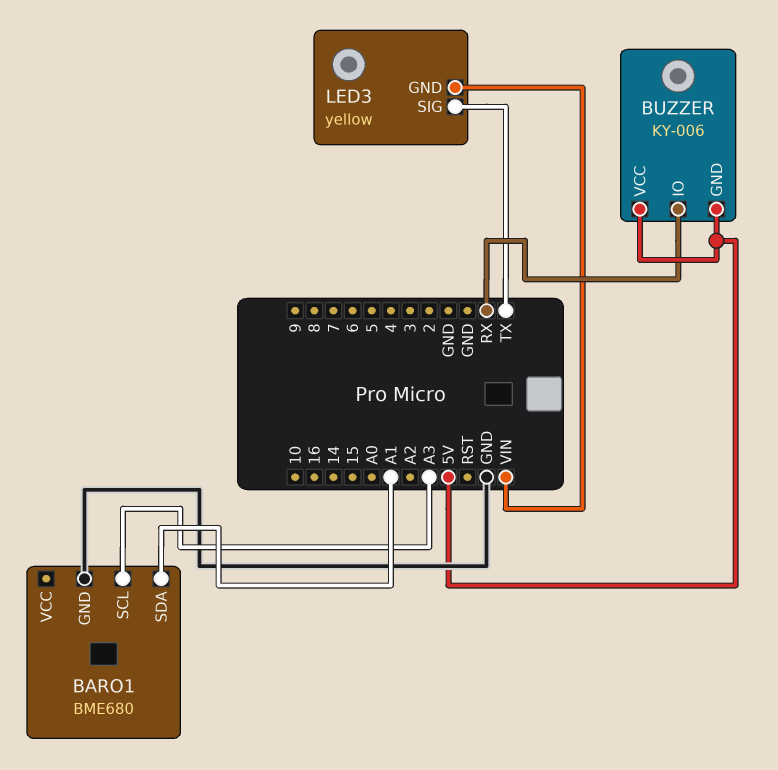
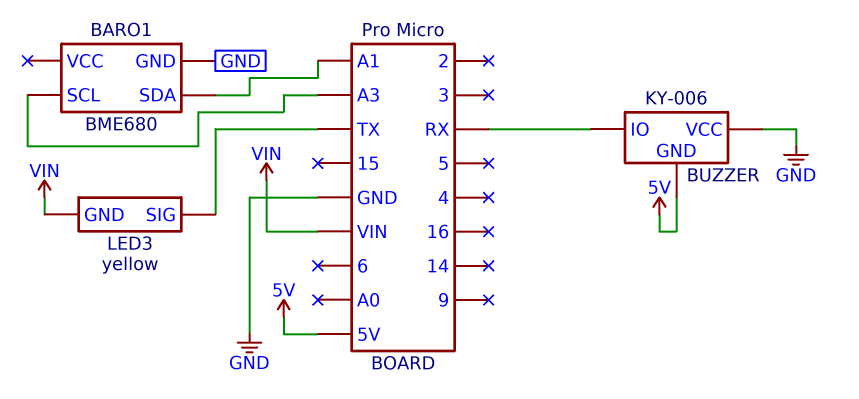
BUZZER pin VCC: 5V -> GND

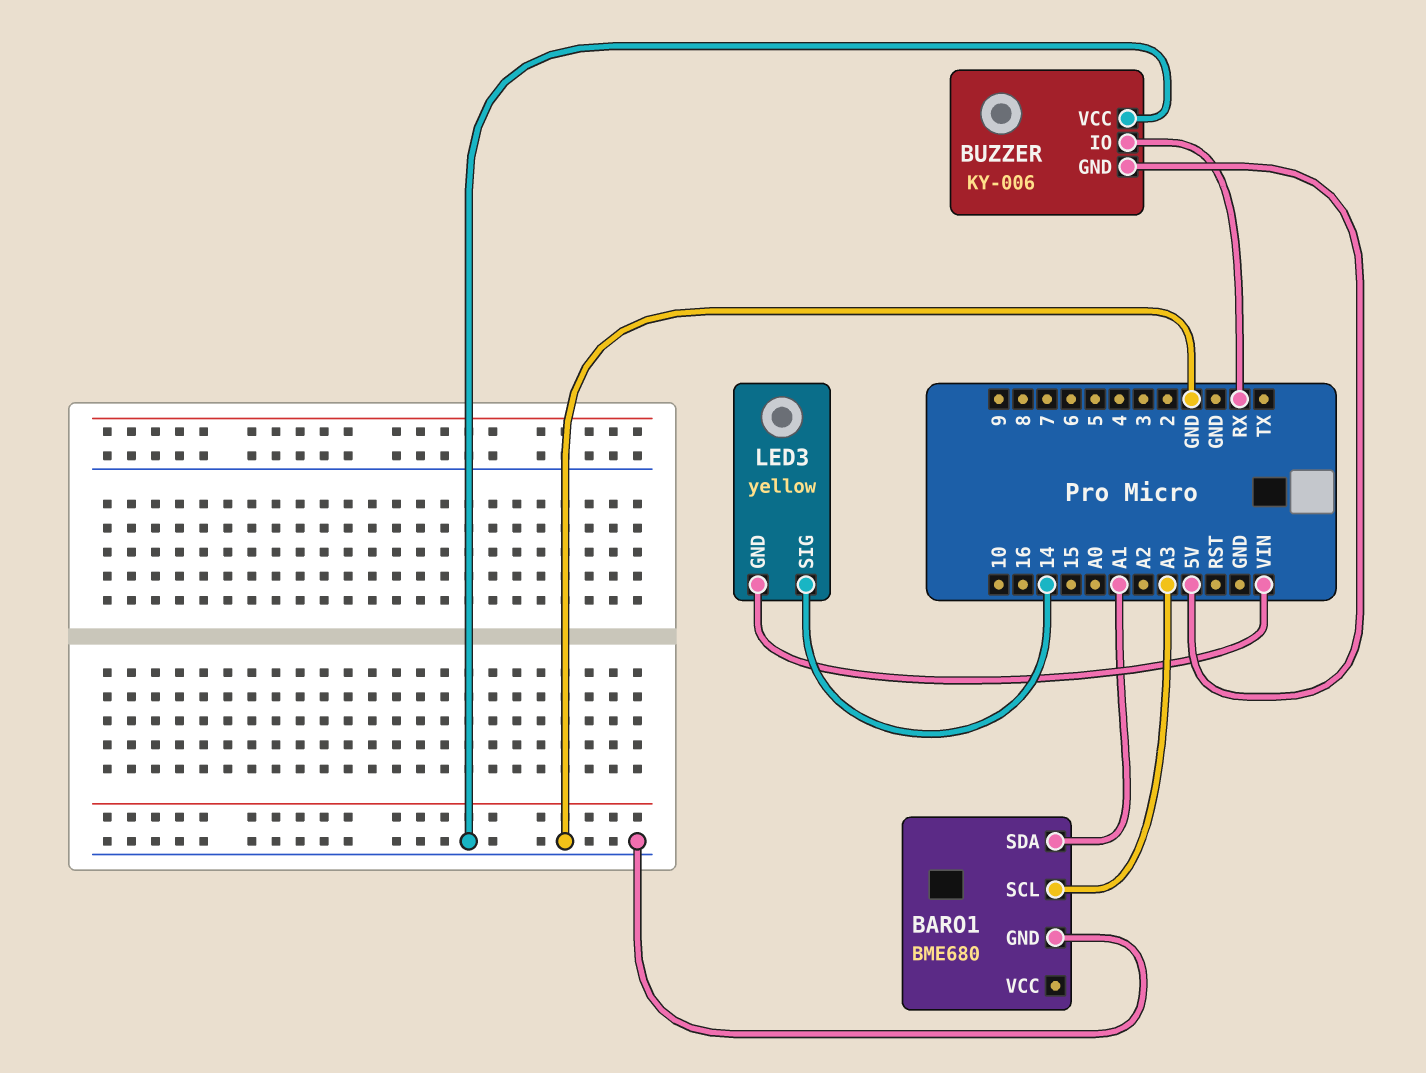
LED3 pin SIG: TX -> 14

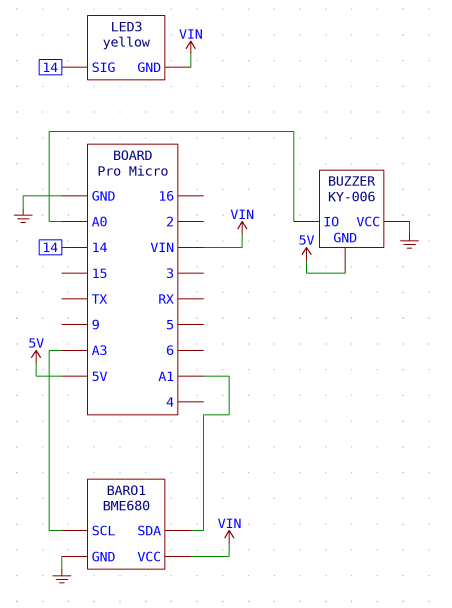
BARO1 pin VCC: none -> VIN
BUZZER pin IO: RX -> A0

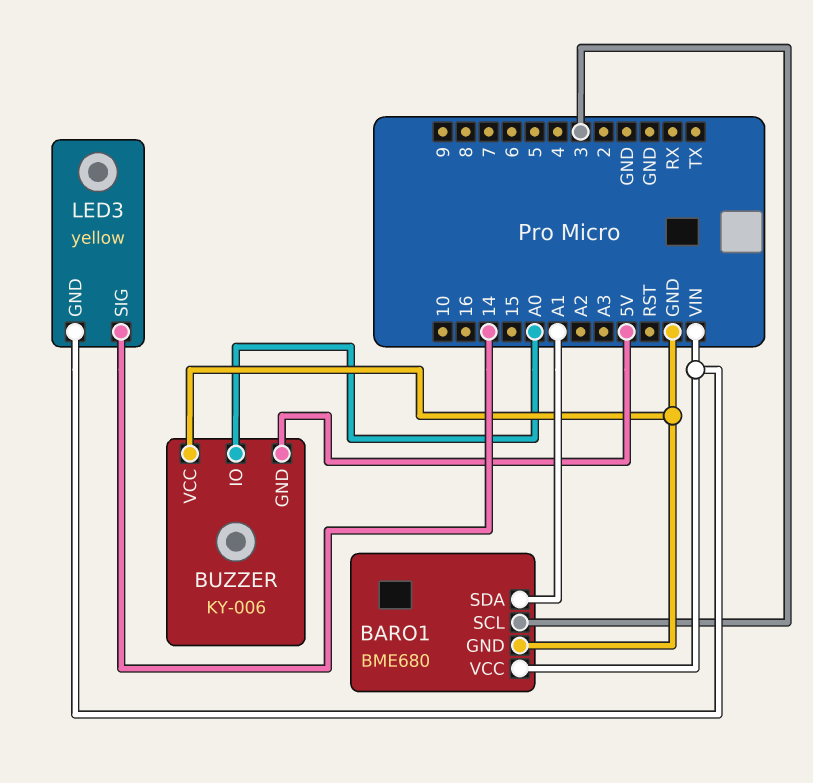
BARO1 pin SCL: A3 -> 3

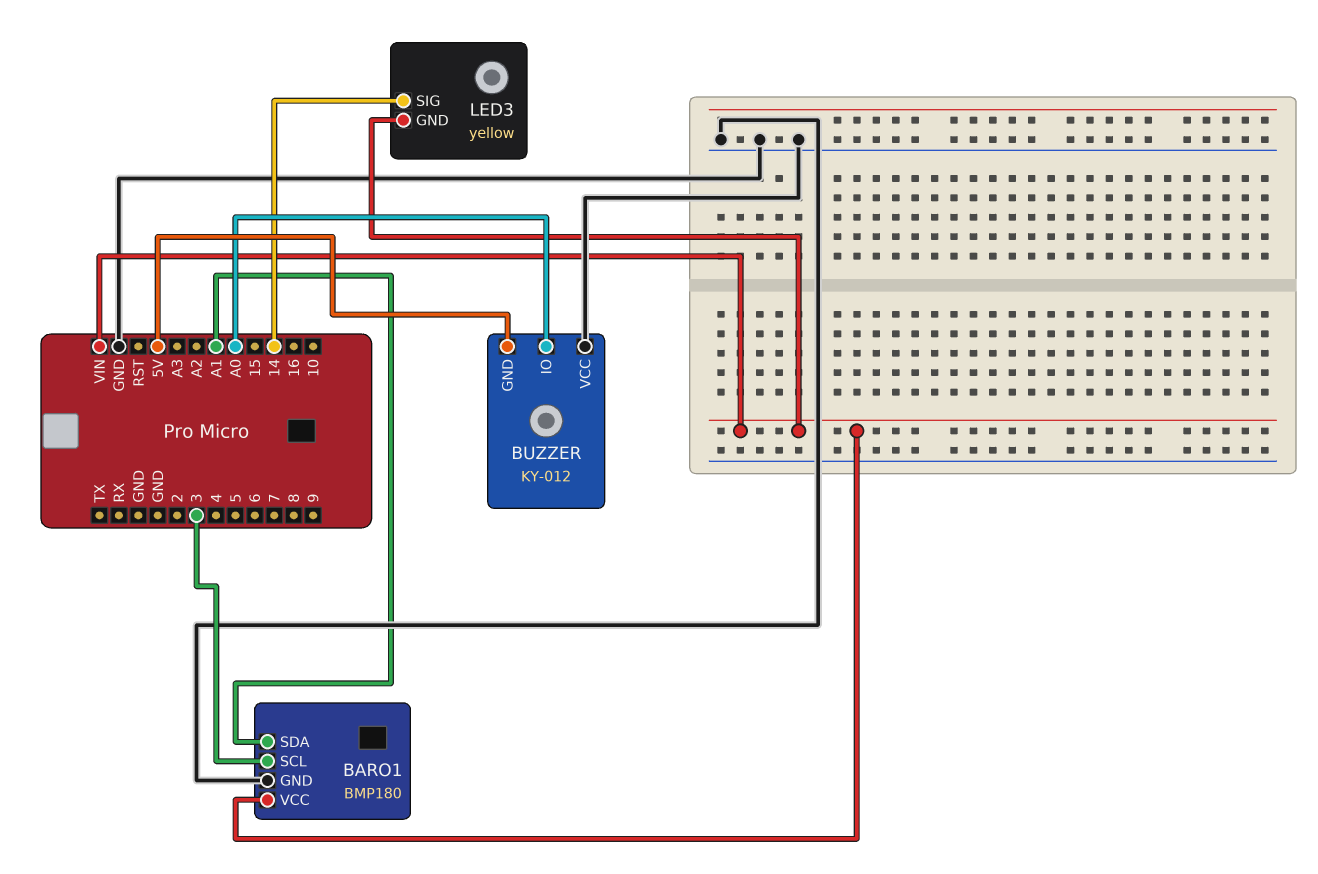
BARO1: BME680 -> BMP180
BUZZER: KY-006 -> KY-012

